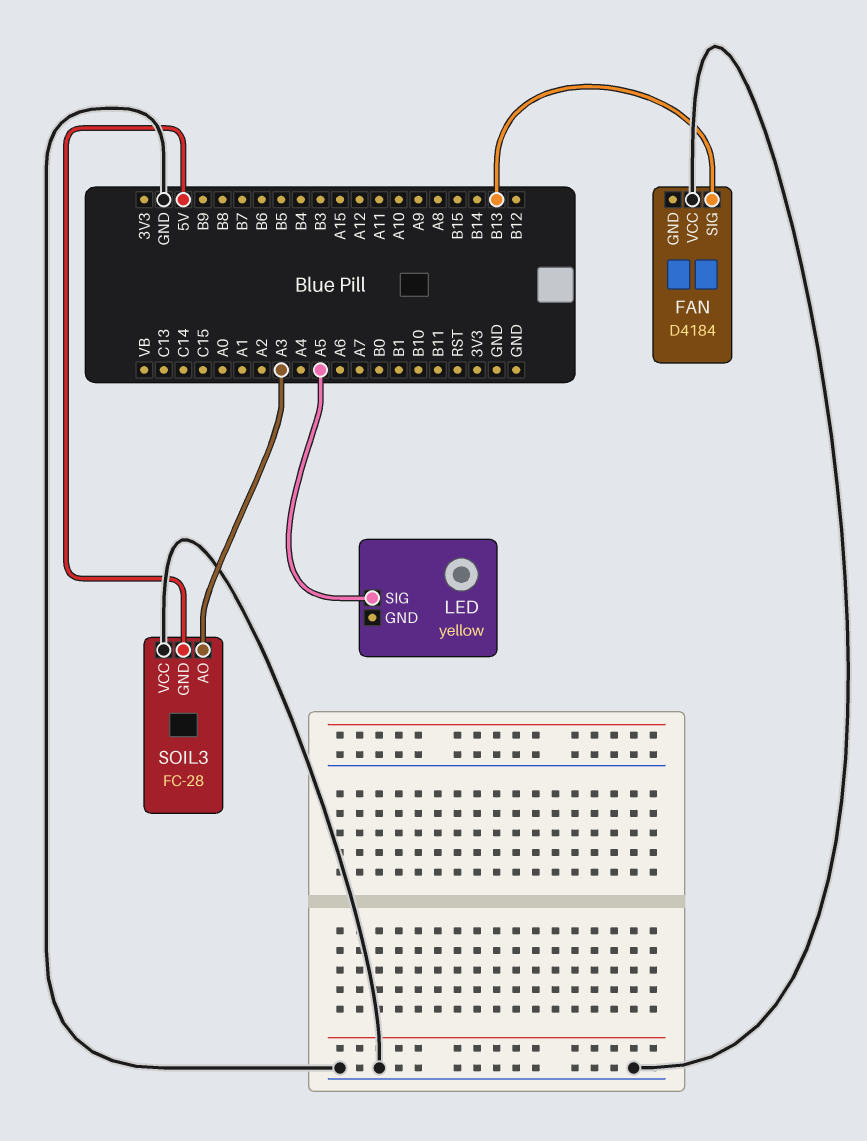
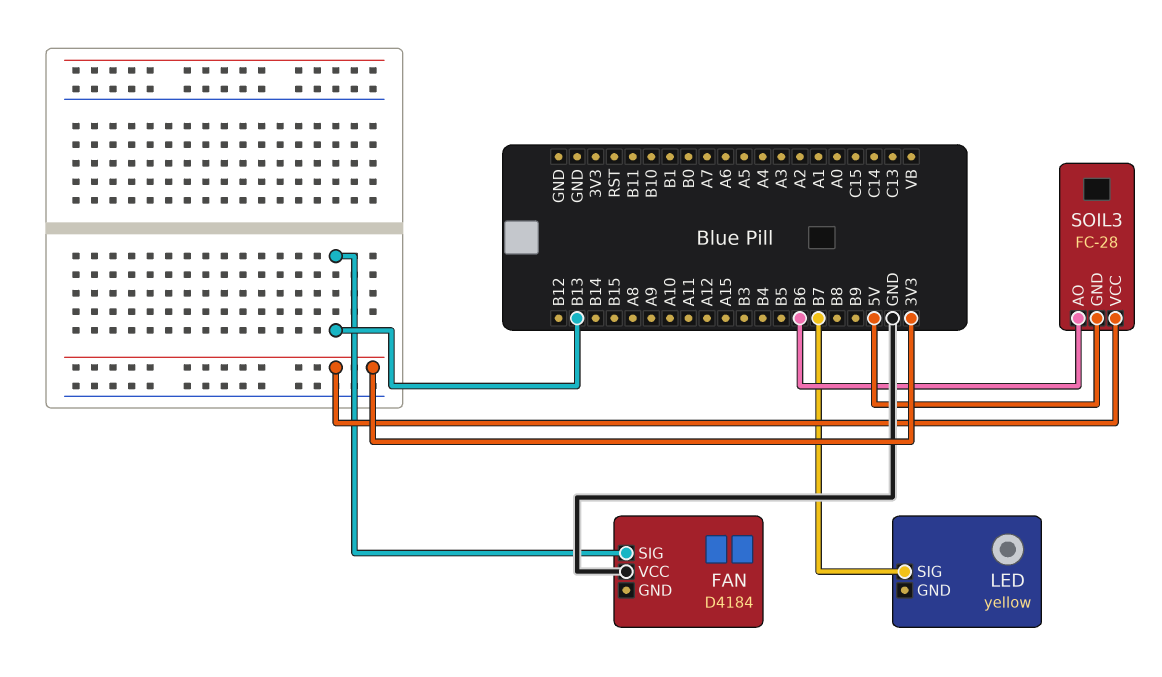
LED pin SIG: A5 -> B7
SOIL3 pin AO: A3 -> B6
SOIL3 pin VCC: GND -> 3V3

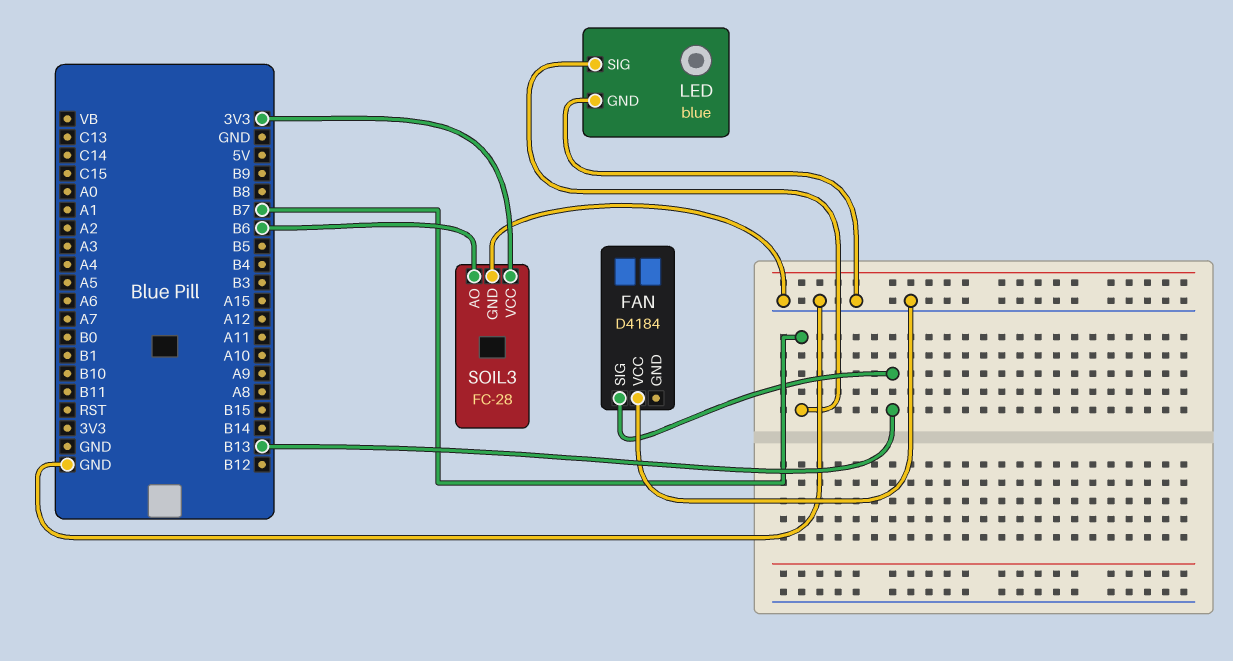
LED: yellow -> blue
LED pin GND: none -> GND
SOIL3 pin GND: 5V -> GND

